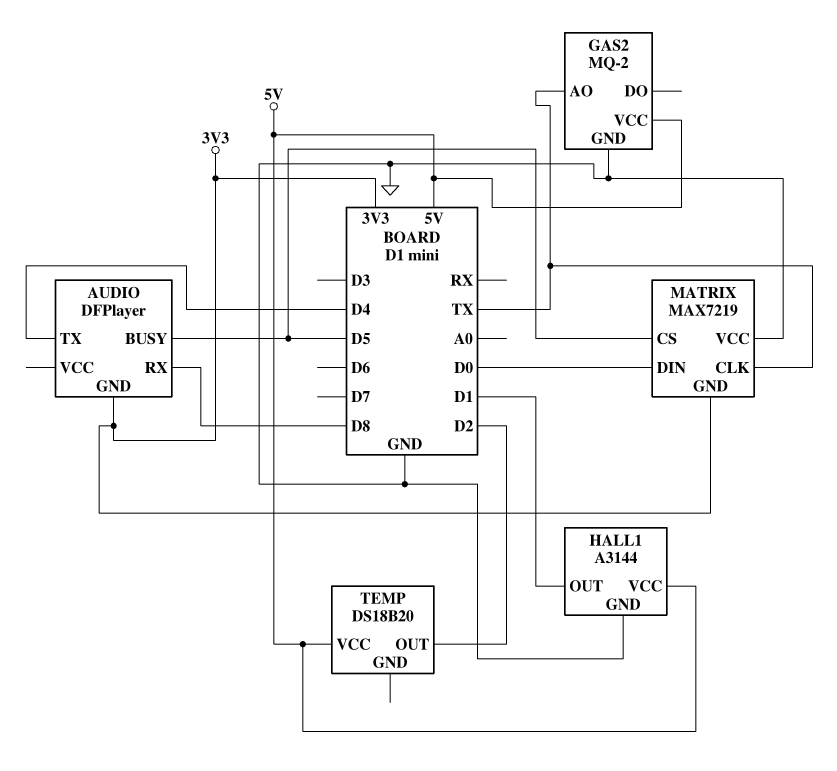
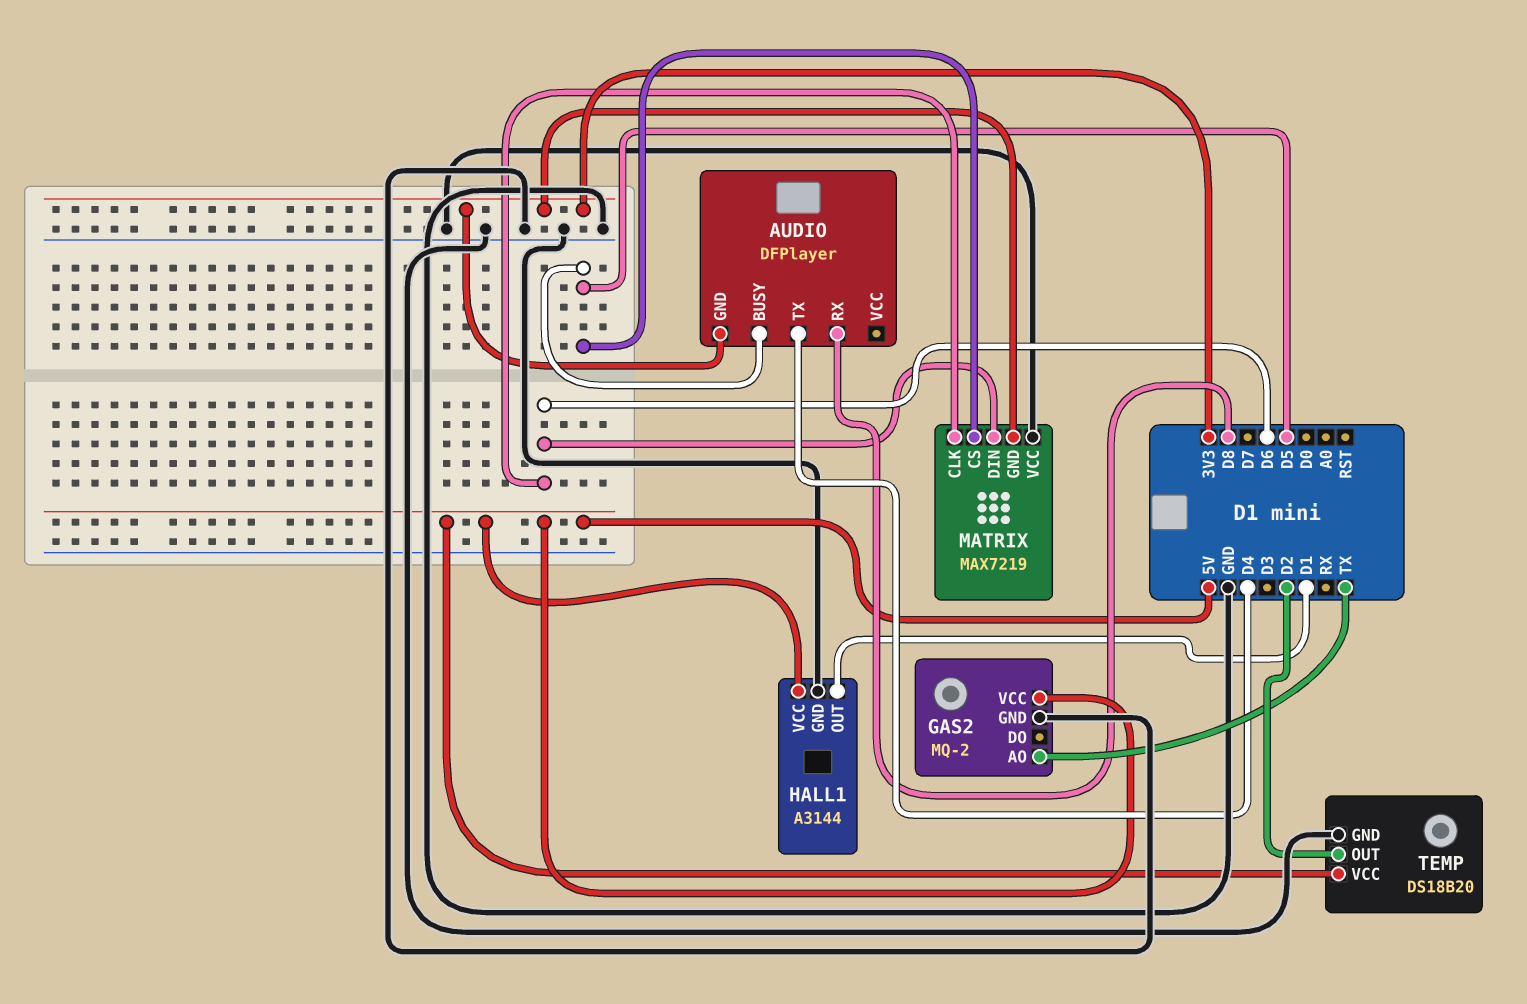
MATRIX pin CLK: TX -> D6
MATRIX pin DIN: D0 -> D6
TEMP pin GND: none -> GND

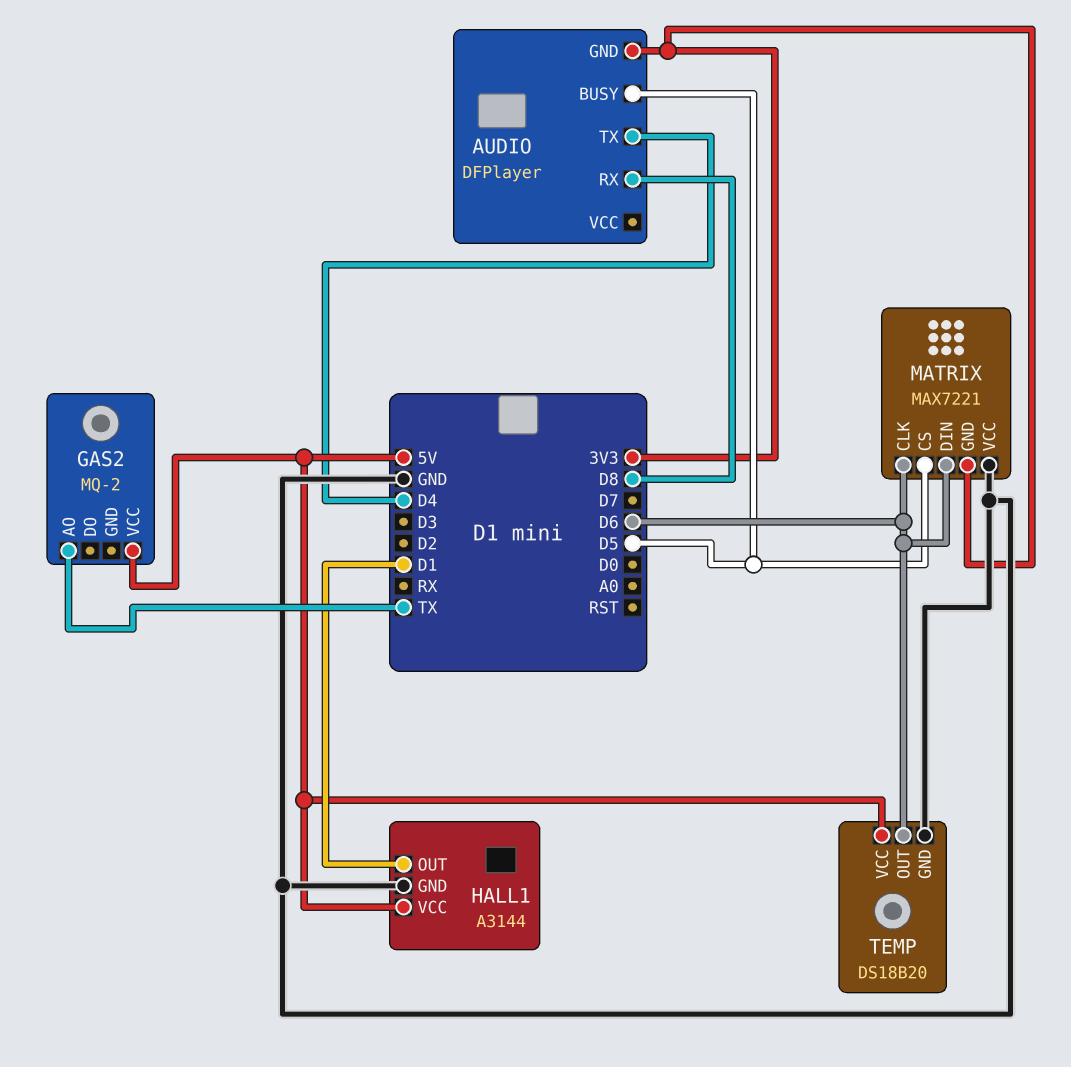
GAS2 pin GND: GND -> none
MATRIX: MAX7219 -> MAX7221
TEMP pin OUT: D2 -> D6

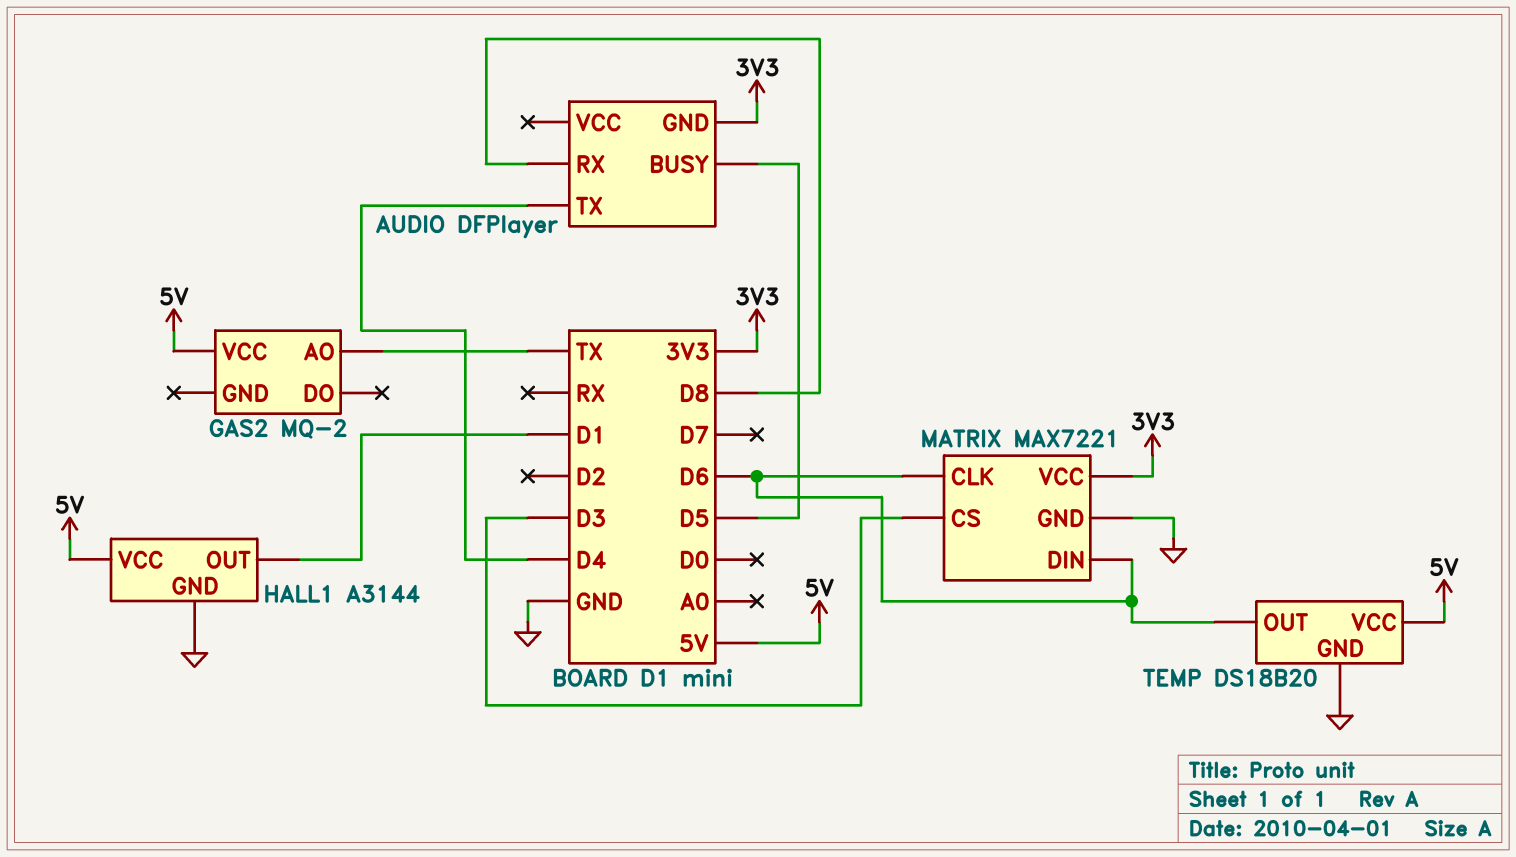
MATRIX pin CS: D5 -> D3
MATRIX pin GND: 3V3 -> GND
MATRIX pin VCC: GND -> 3V3

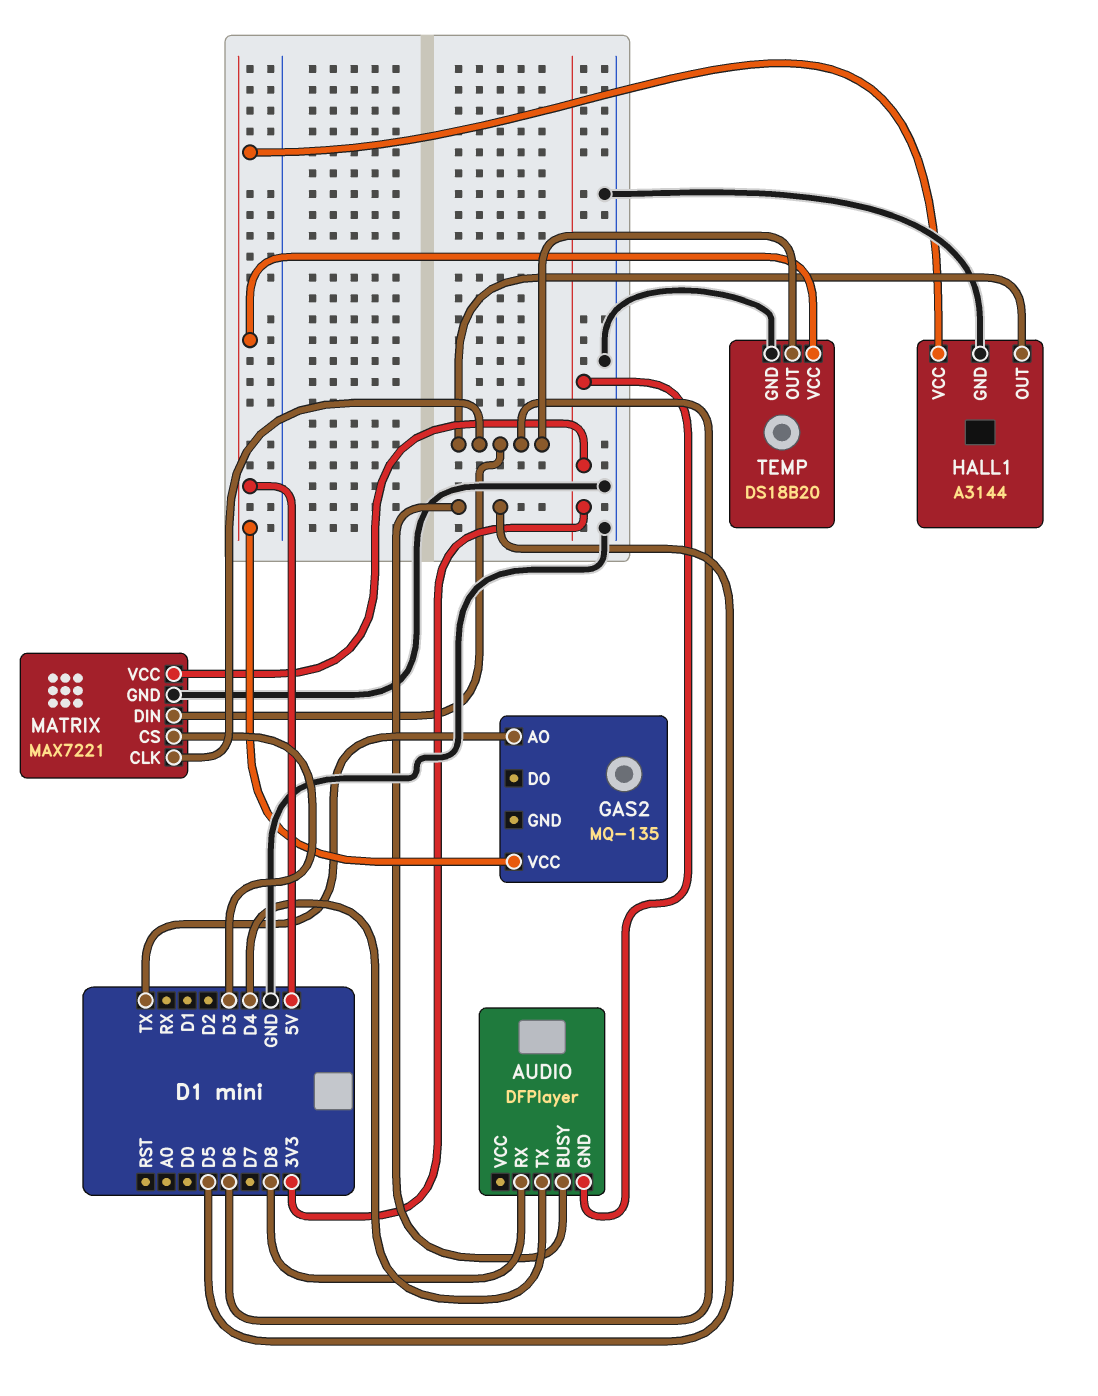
GAS2: MQ-2 -> MQ-135
HALL1 pin OUT: D1 -> D6

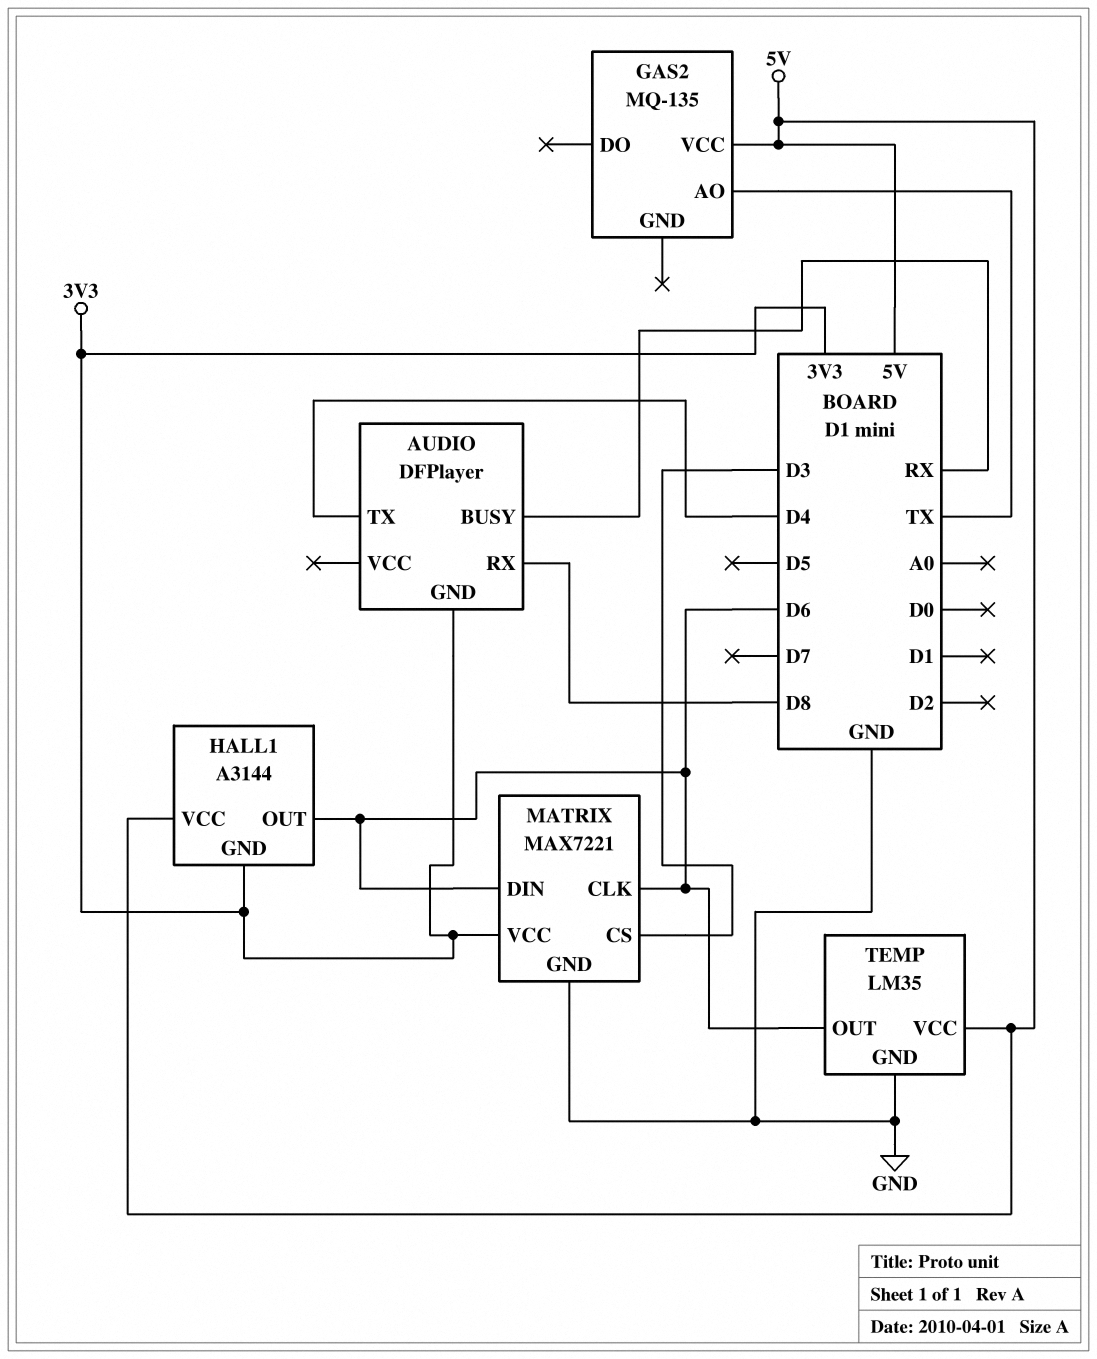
AUDIO pin BUSY: D5 -> RX
HALL1 pin GND: GND -> 3V3
TEMP: DS18B20 -> LM35

